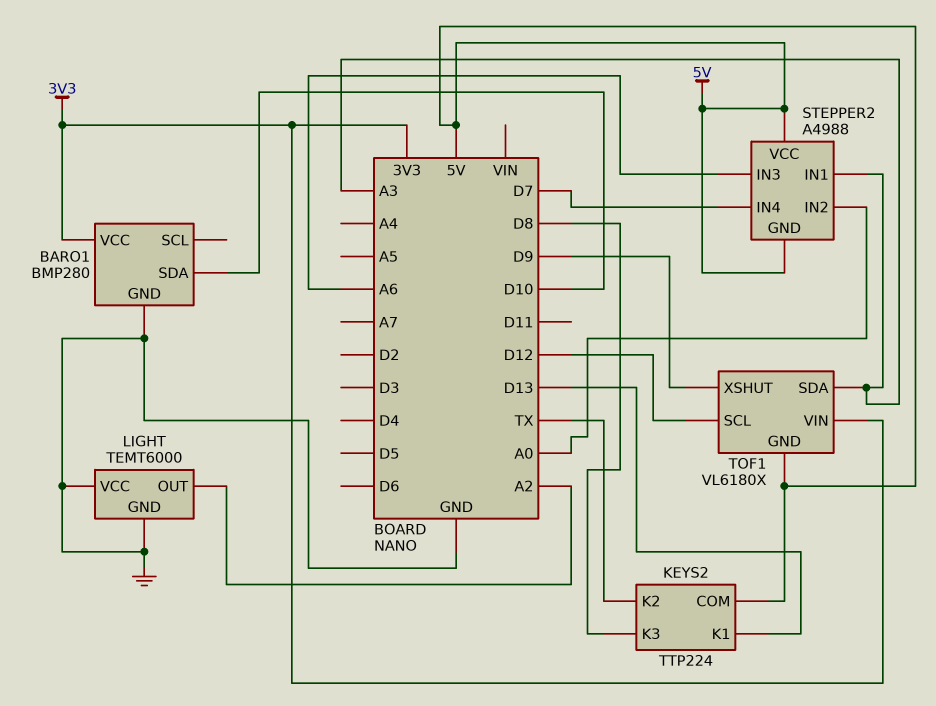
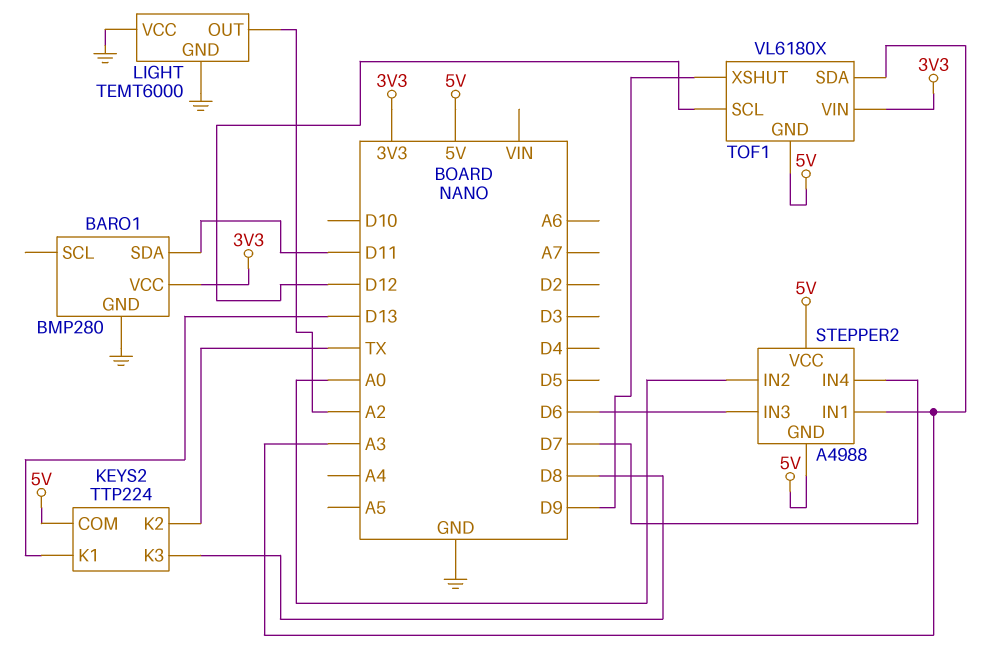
BARO1 pin SDA: D10 -> D11
STEPPER2 pin IN3: A6 -> D6

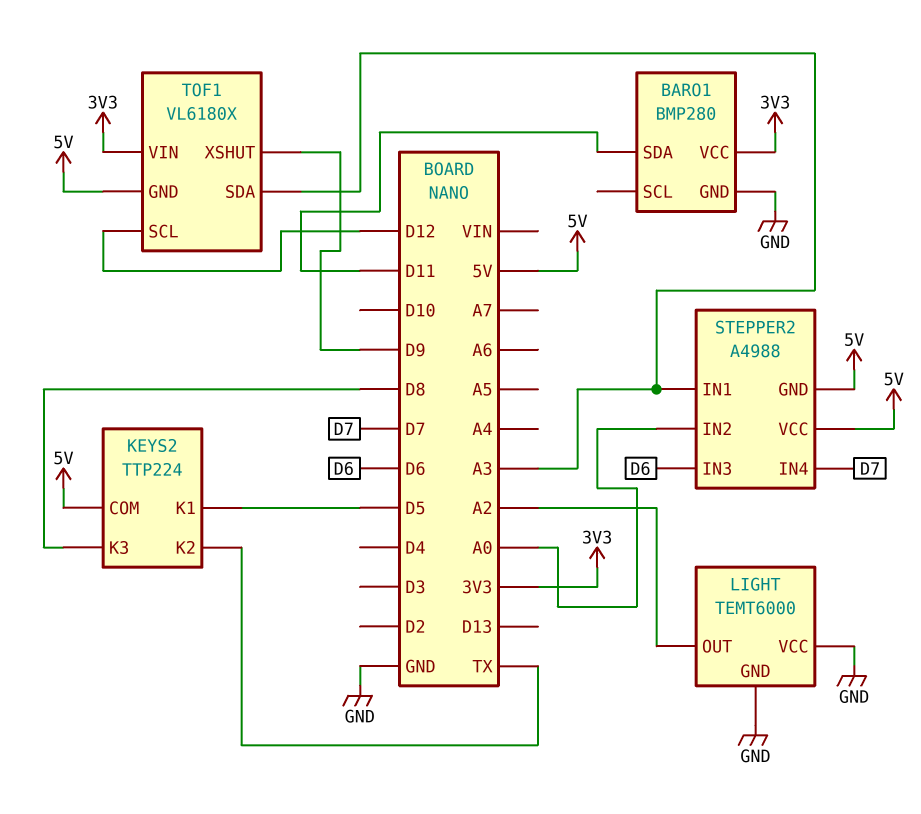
KEYS2 pin K1: D13 -> D5

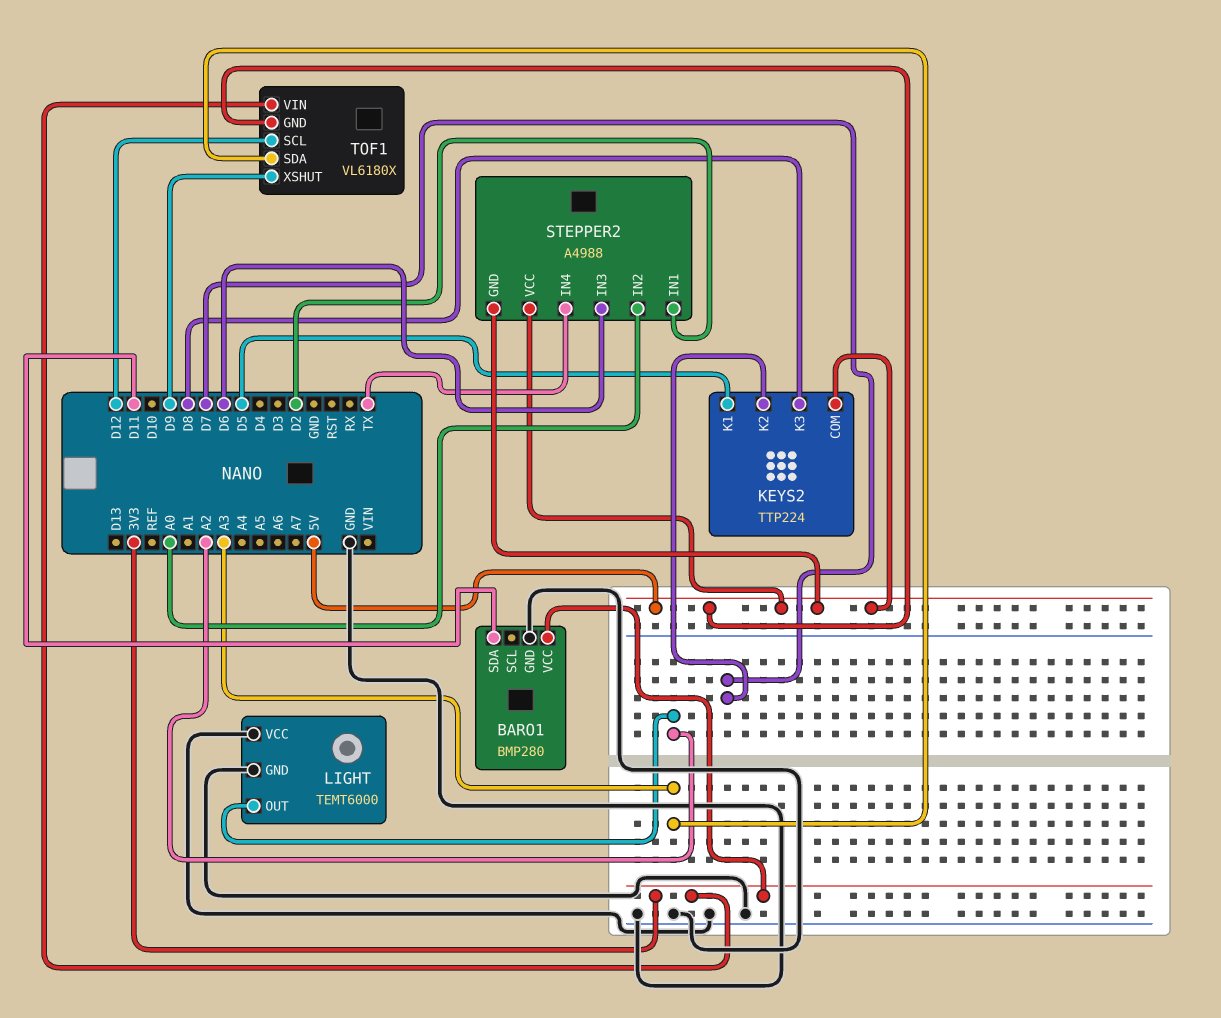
KEYS2 pin K2: TX -> D7
STEPPER2 pin IN1: A3 -> D2
STEPPER2 pin IN4: D7 -> TX

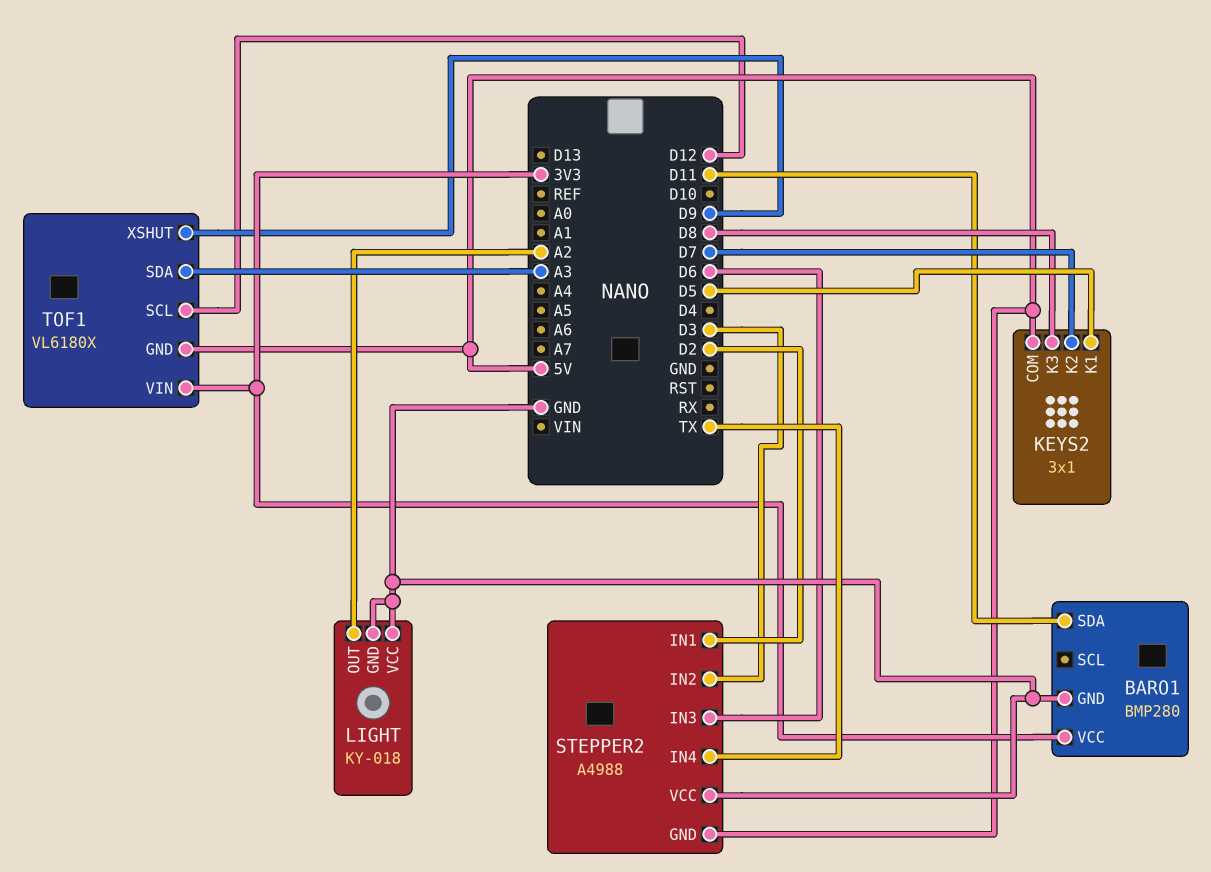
KEYS2: TTP224 -> 3x1
LIGHT: TEMT6000 -> KY-018
STEPPER2 pin IN2: A0 -> D3
STEPPER2 pin VCC: 5V -> GND

